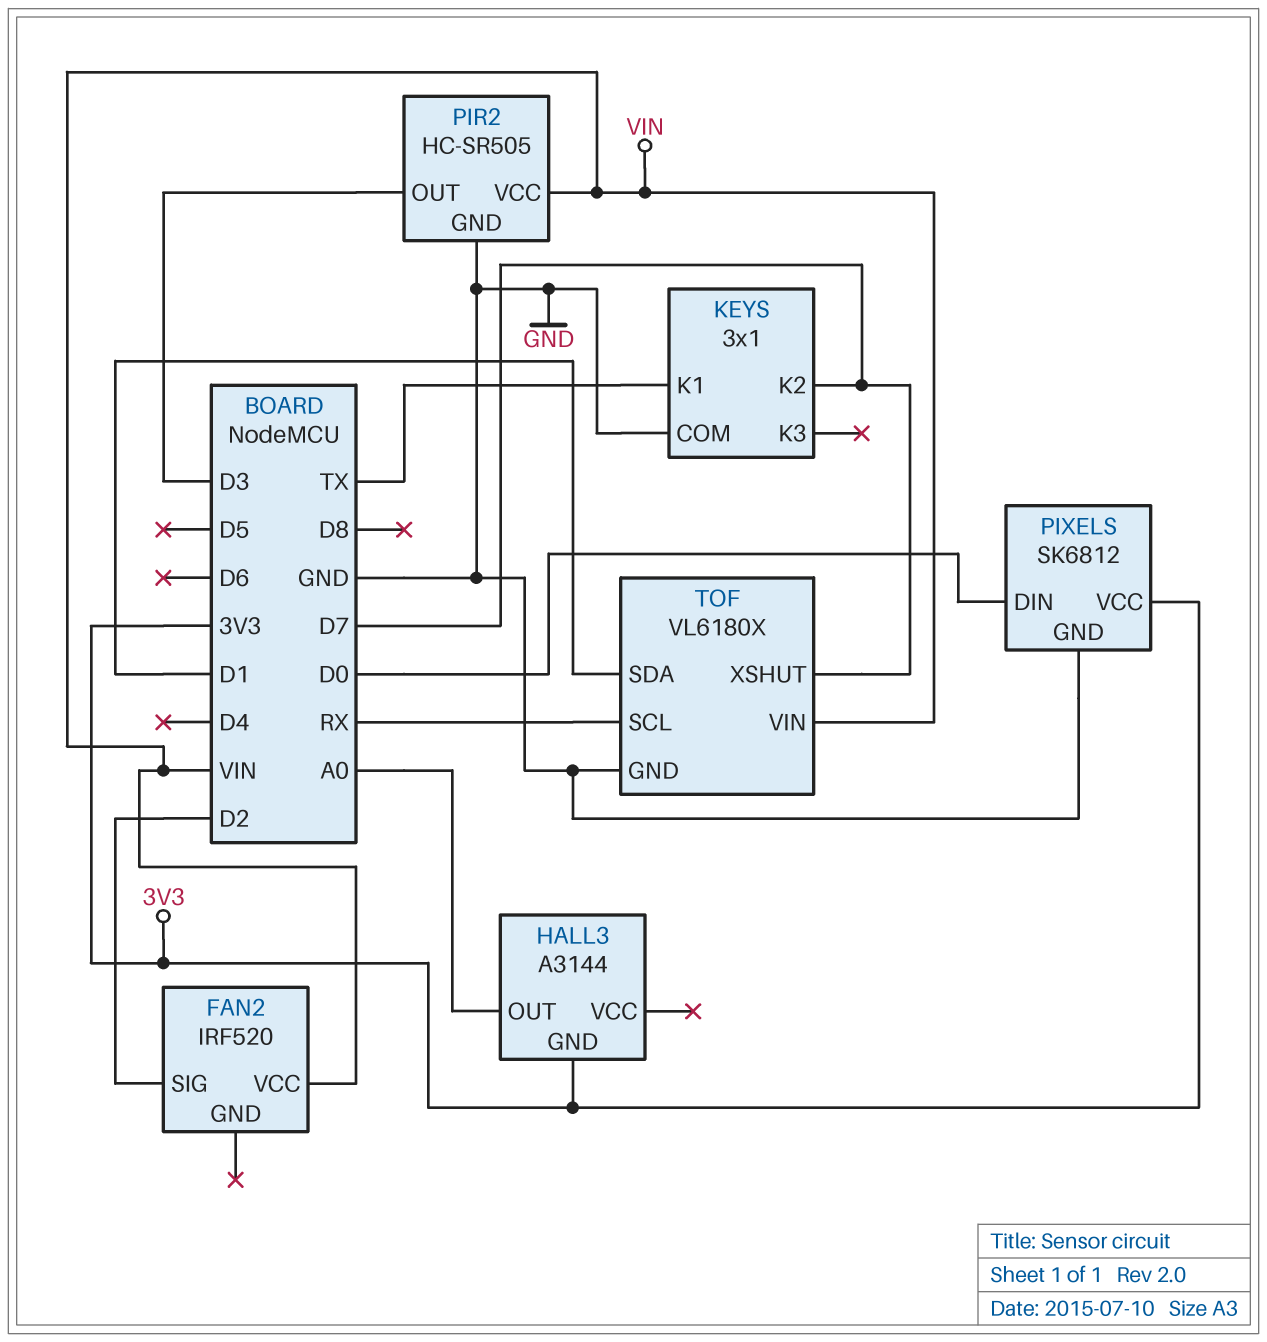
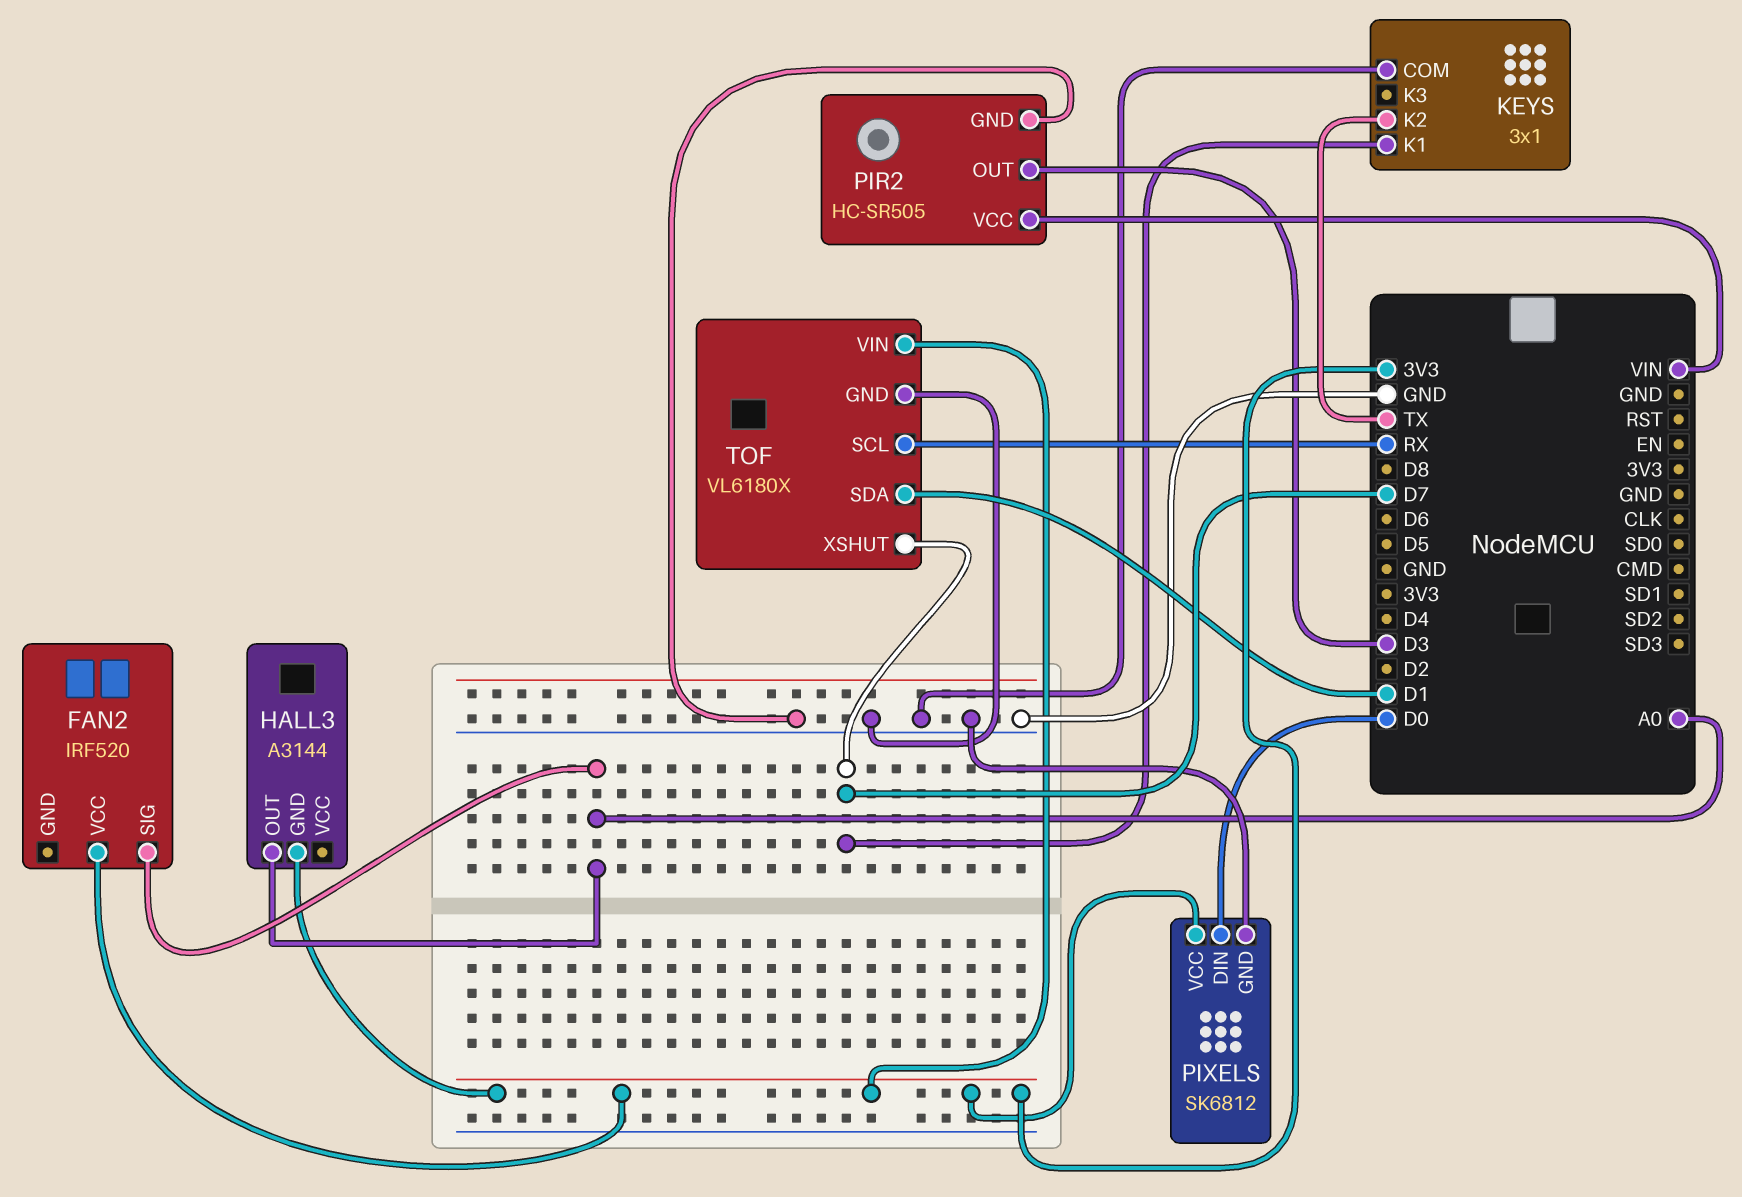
FAN2 pin SIG: D2 -> A0
FAN2 pin VCC: VIN -> 3V3
KEYS pin K1: TX -> D7
KEYS pin K2: D7 -> TX
TOF pin VIN: VIN -> 3V3

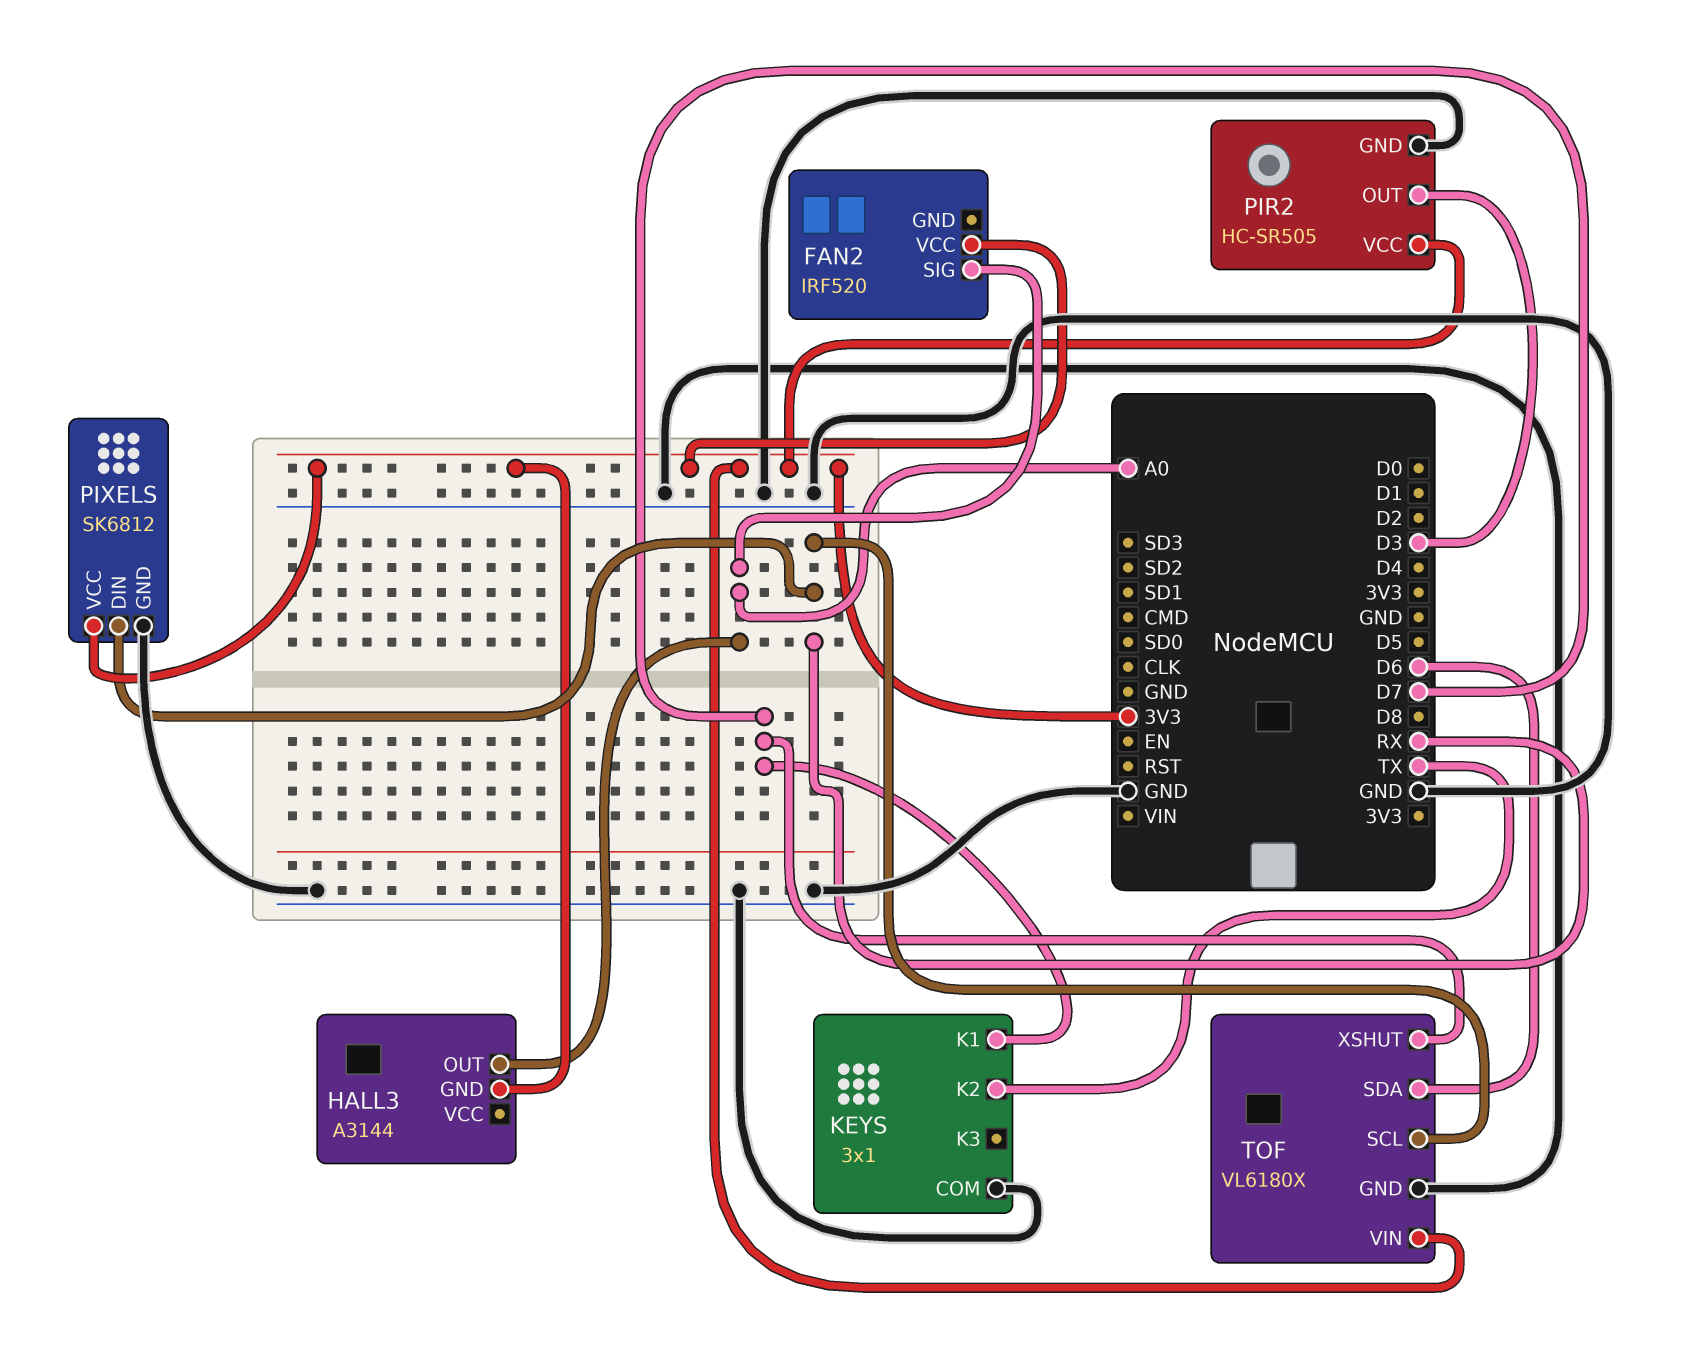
PIR2 pin VCC: VIN -> 3V3
PIXELS pin DIN: D0 -> RX
TOF pin SDA: D1 -> D6

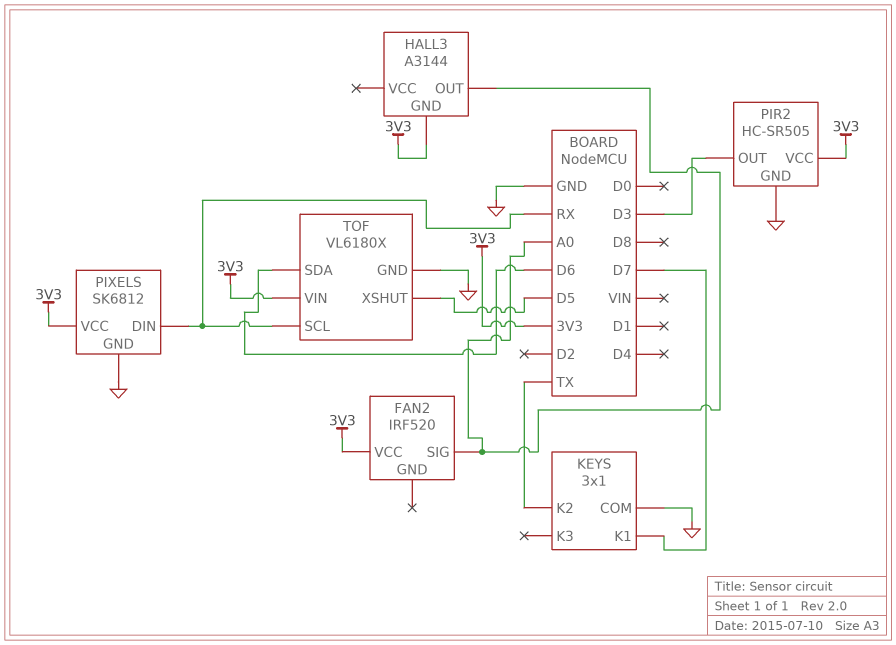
TOF pin XSHUT: D7 -> D5

